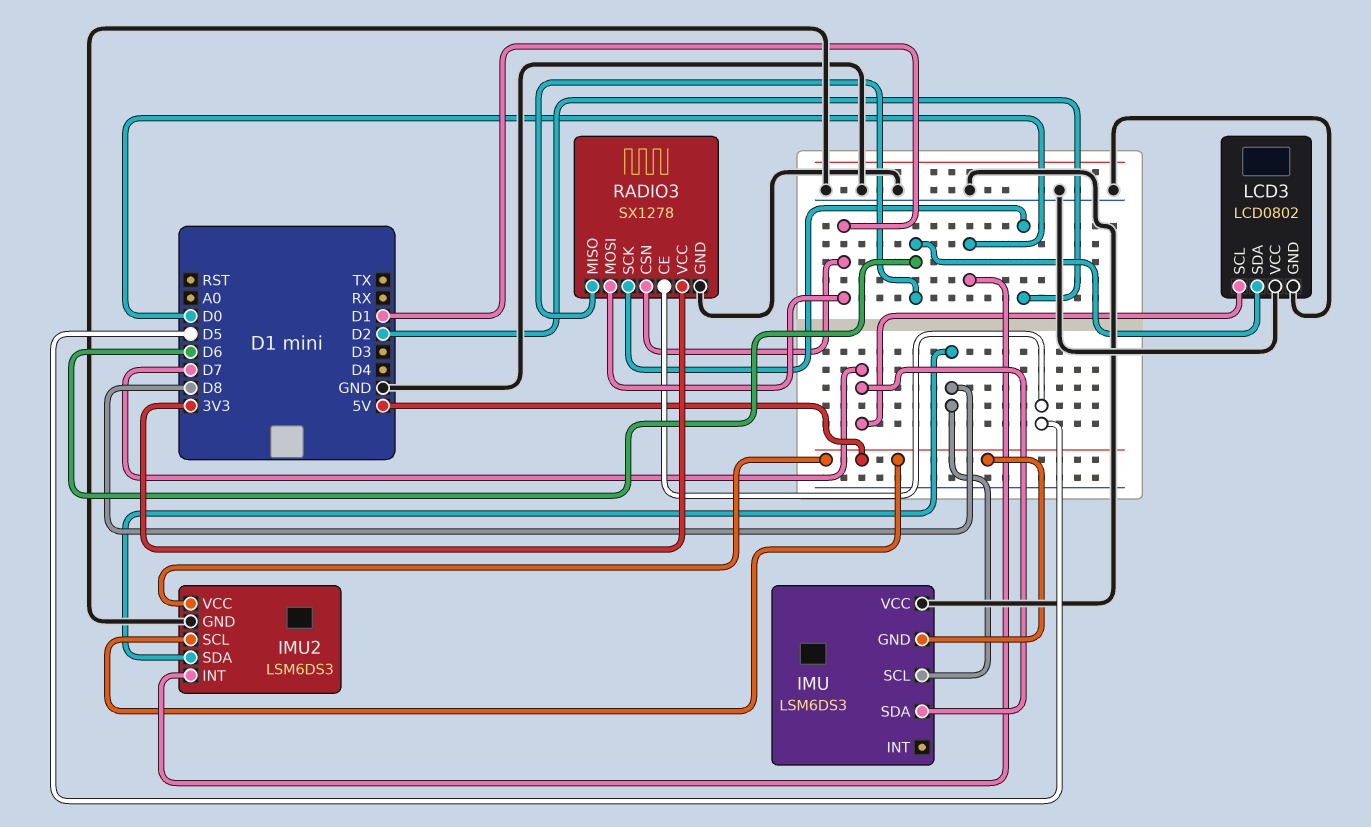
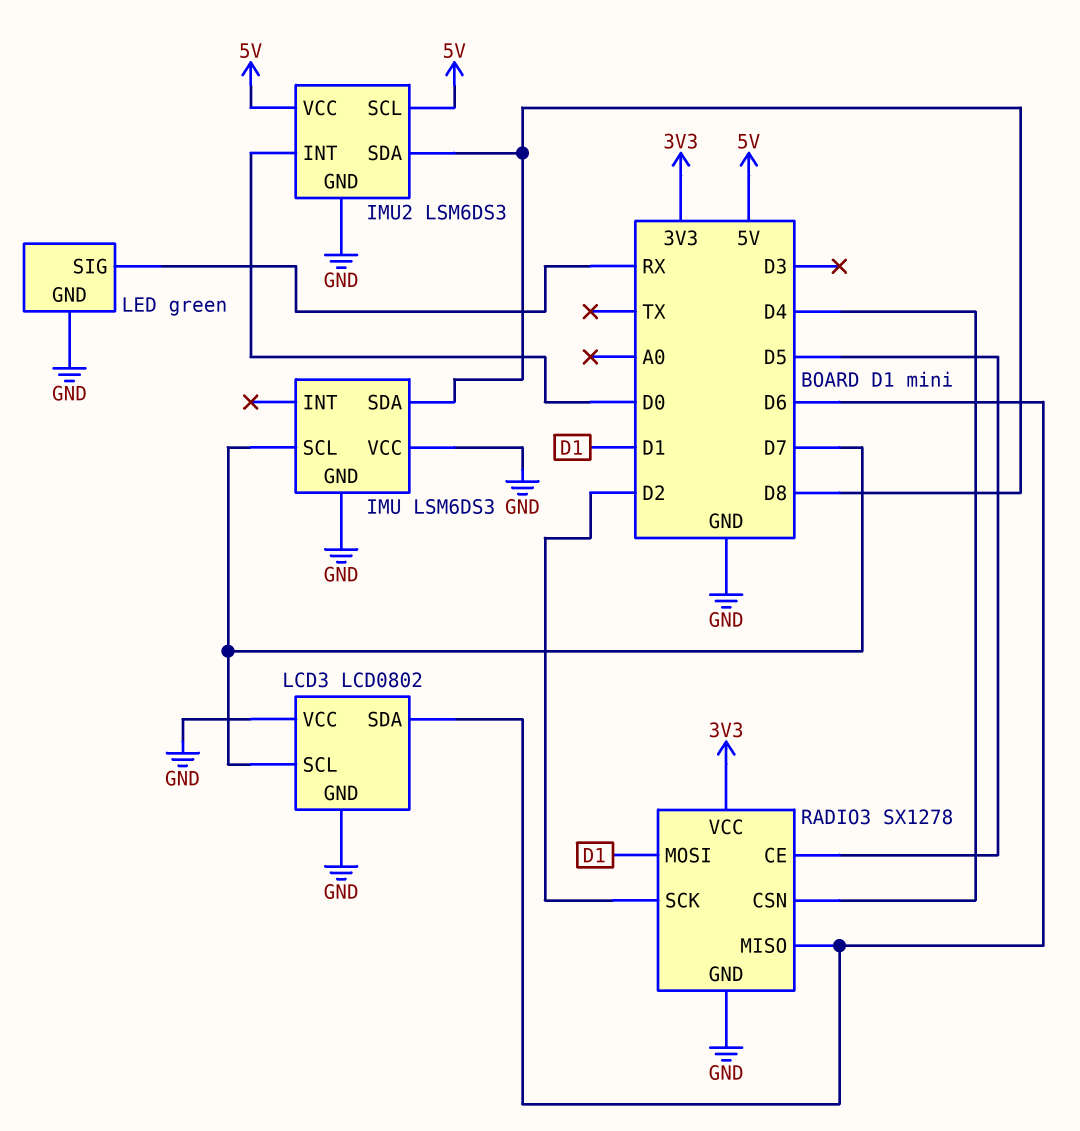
IMU pin GND: 5V -> GND
IMU pin SCL: D8 -> D7
IMU pin SDA: D7 -> D8
LED: none -> green
LED pin GND: none -> GND
LED pin SIG: none -> RX
RADIO3 pin CSN: D1 -> D4

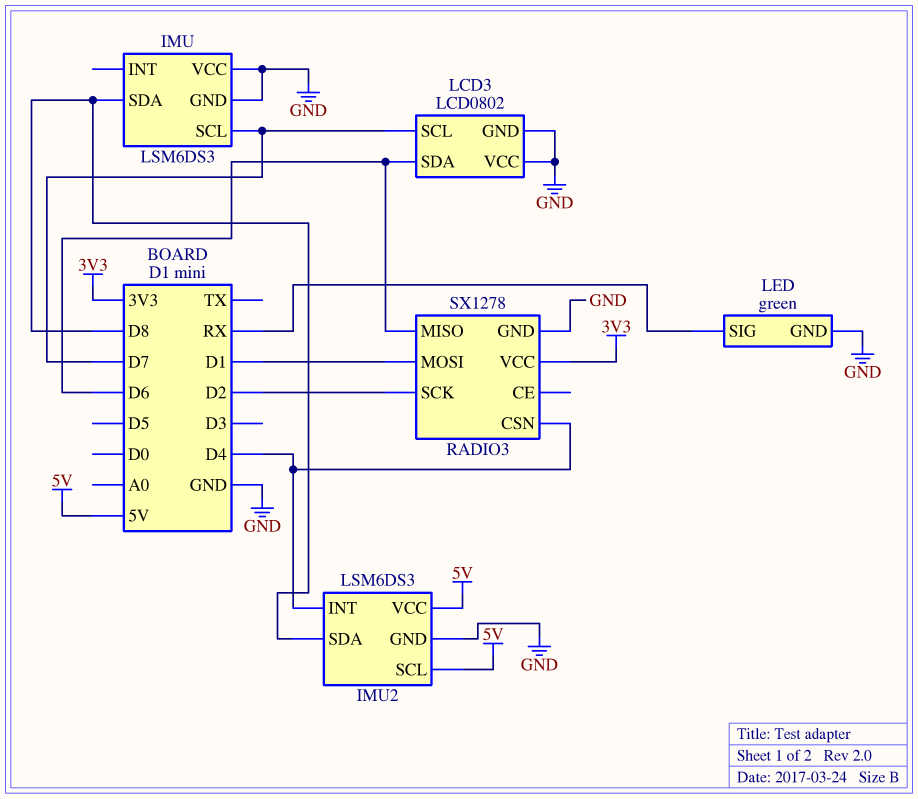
IMU2 pin INT: D0 -> D4
RADIO3 pin CE: D5 -> none

